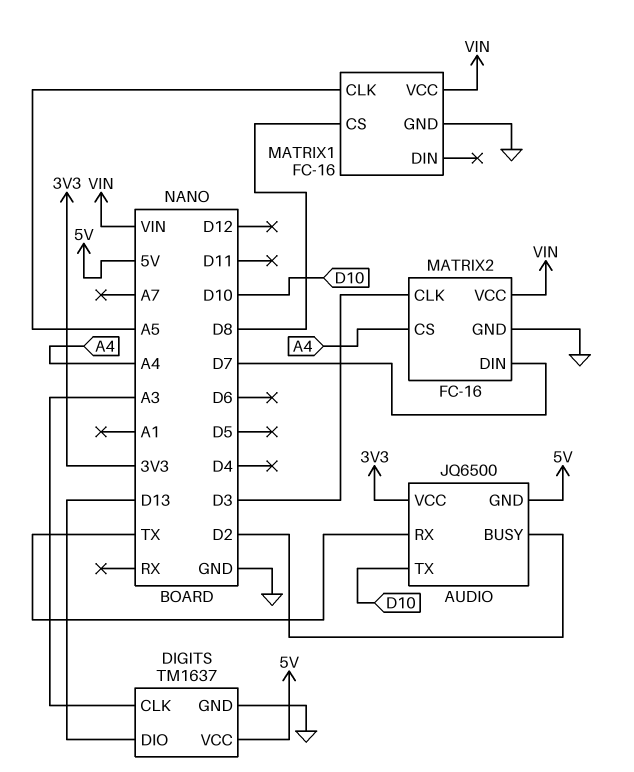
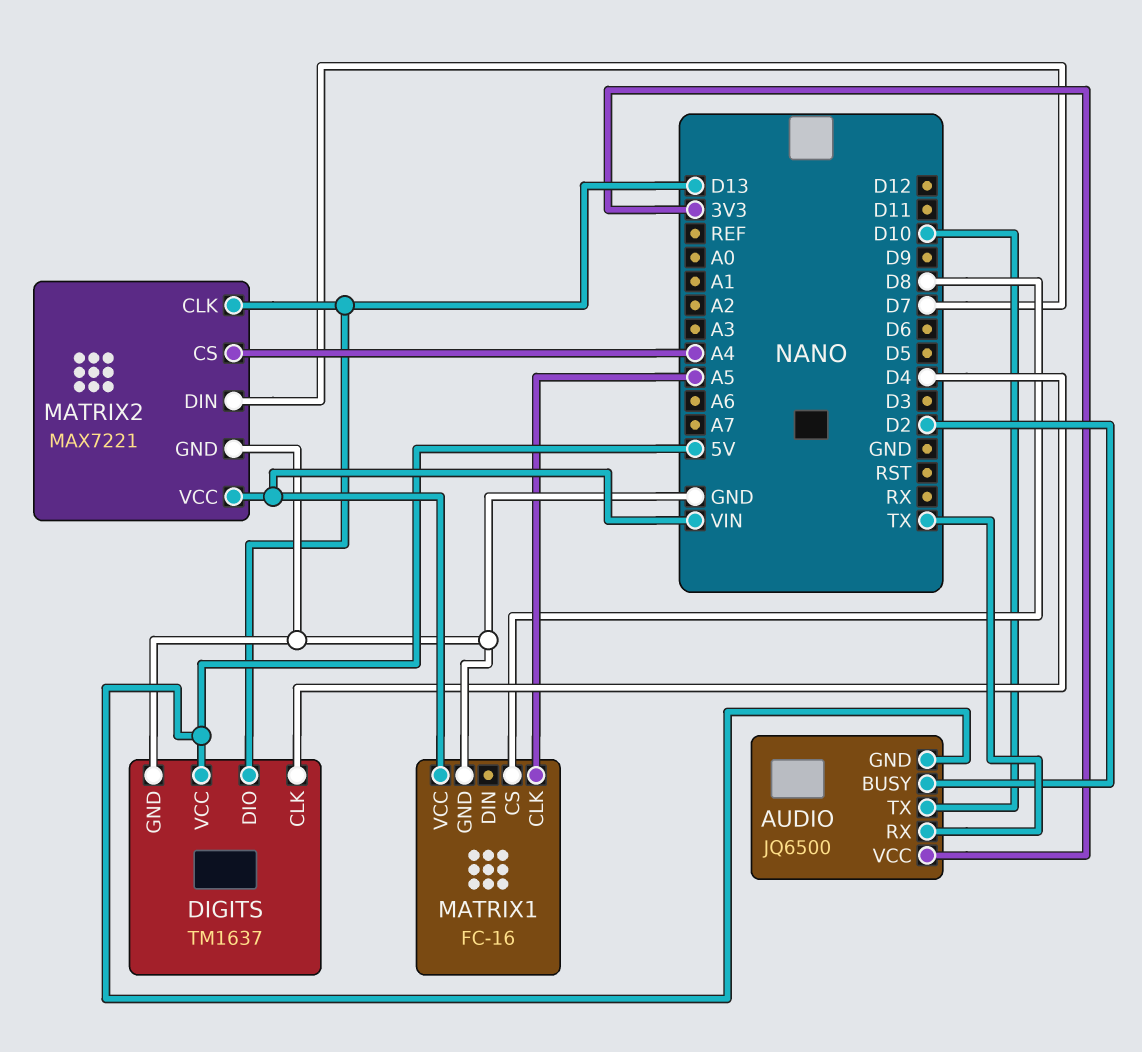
DIGITS pin CLK: A3 -> D4
MATRIX2: FC-16 -> MAX7221
MATRIX2 pin CLK: D3 -> D13

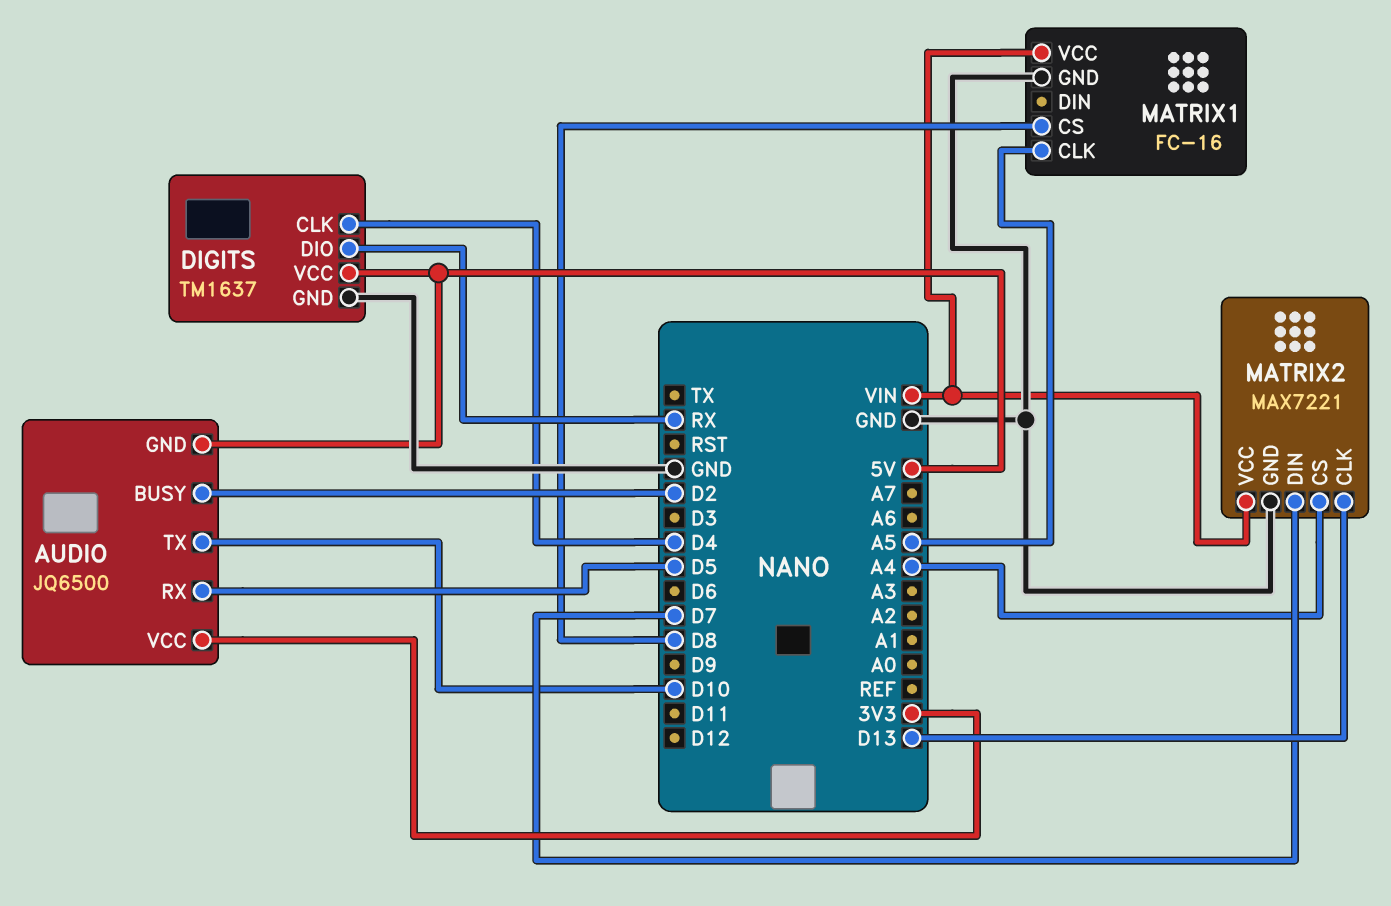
AUDIO pin RX: TX -> D5
DIGITS pin DIO: D13 -> RX

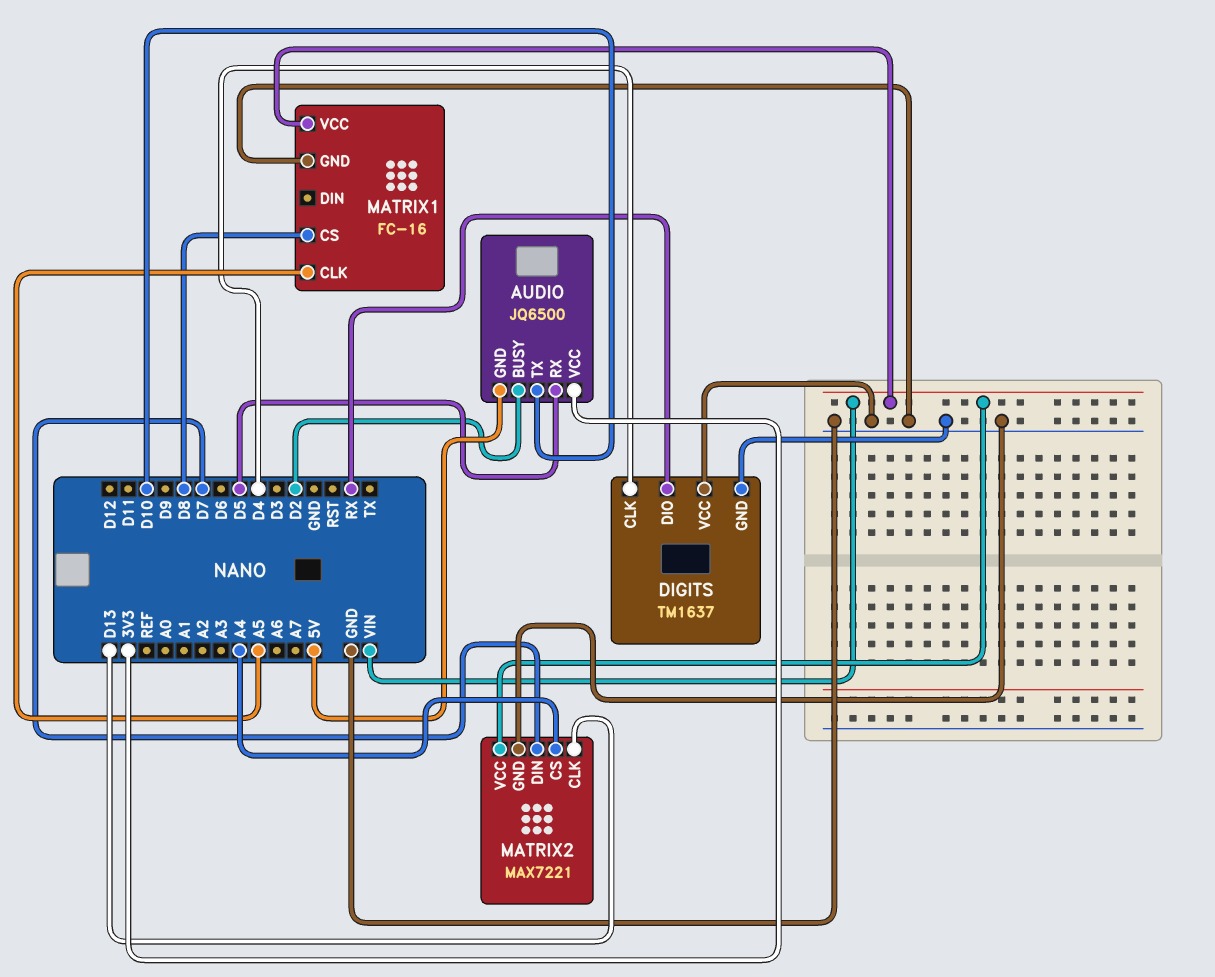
DIGITS pin VCC: 5V -> GND

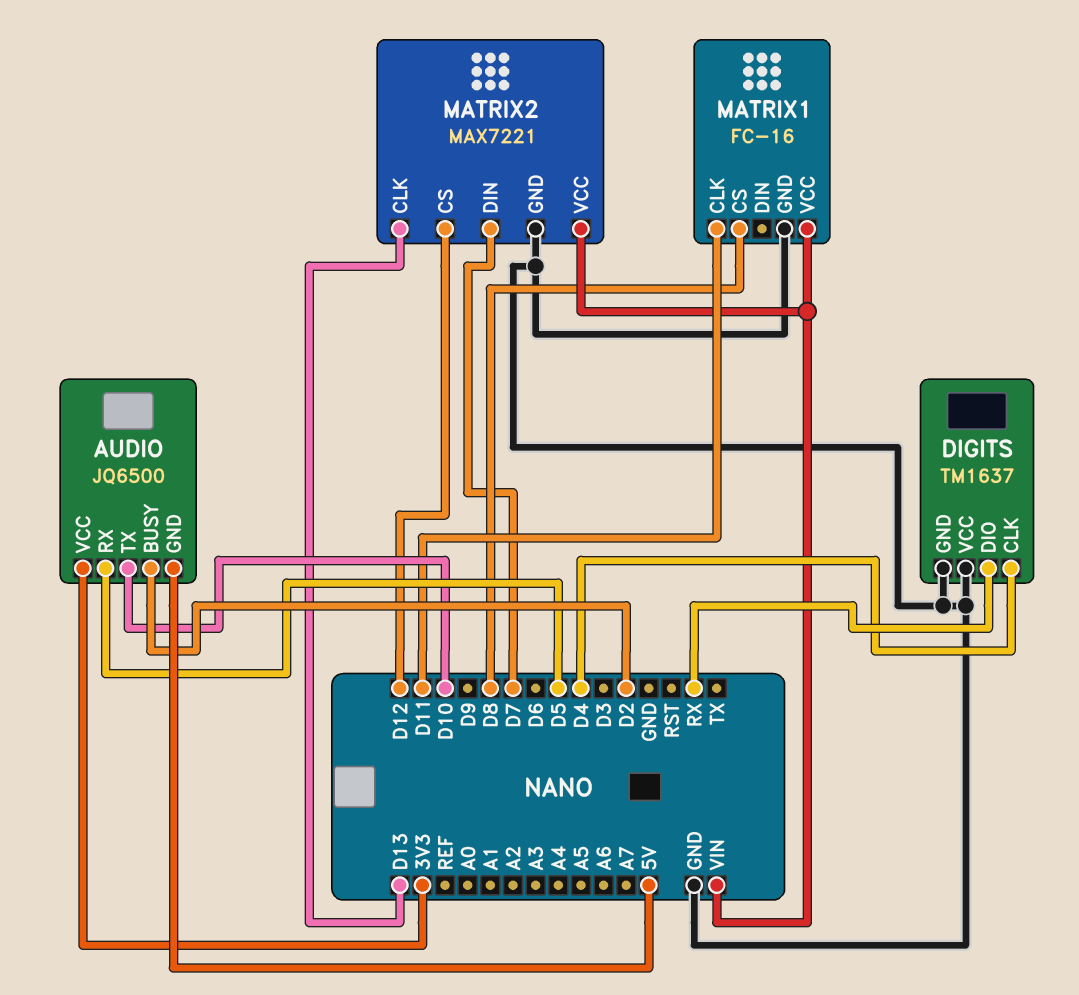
MATRIX1 pin CLK: A5 -> D11
MATRIX2 pin CS: A4 -> D12

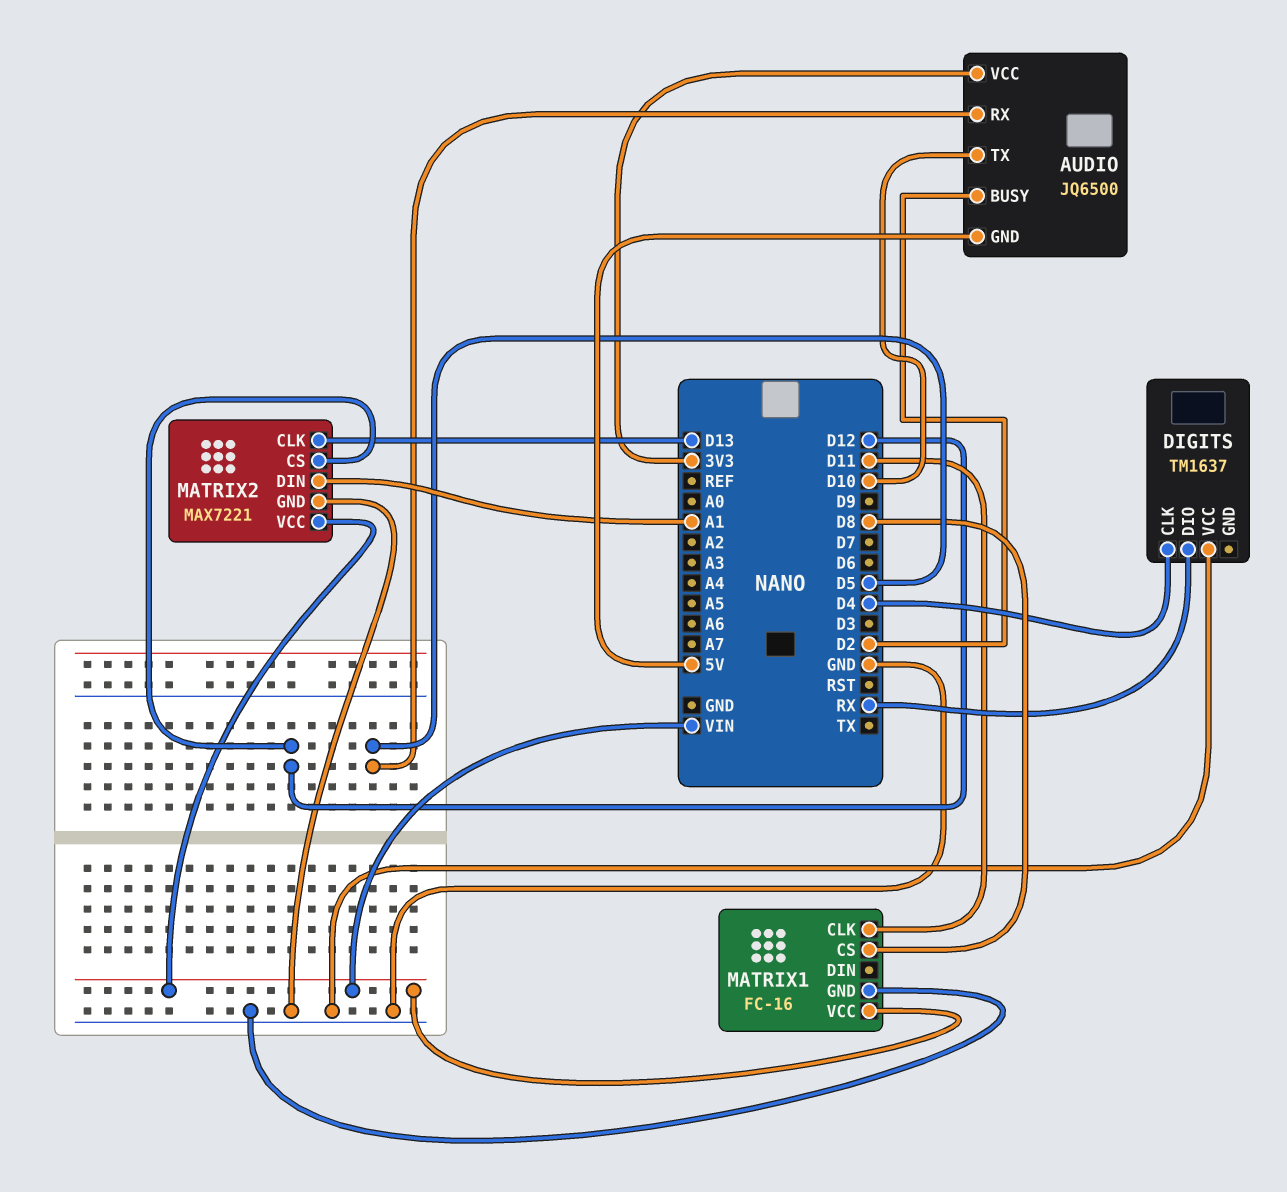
DIGITS pin GND: GND -> none
MATRIX2 pin DIN: D7 -> A1

